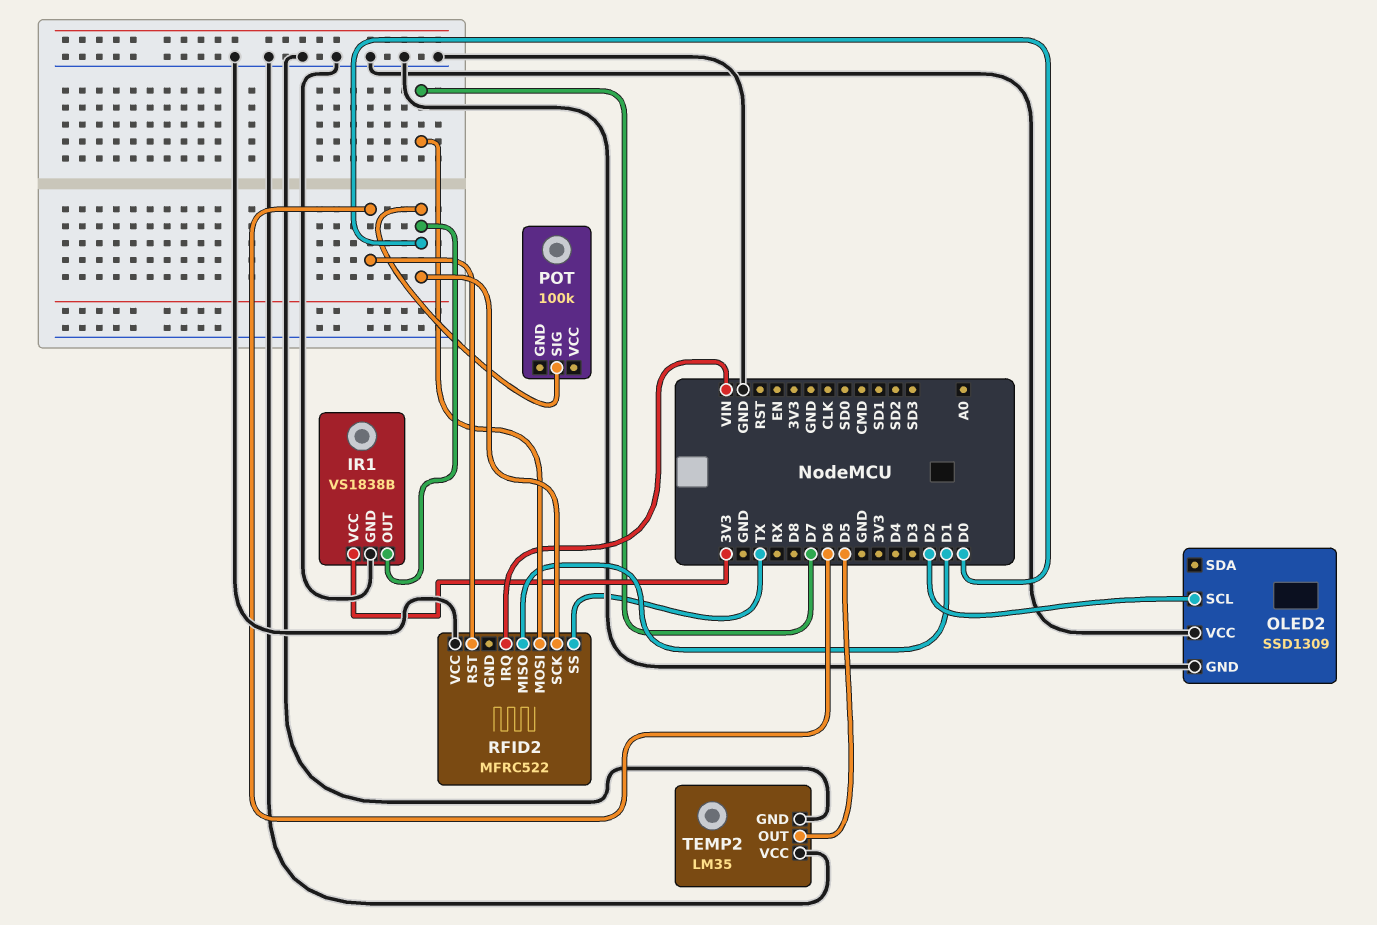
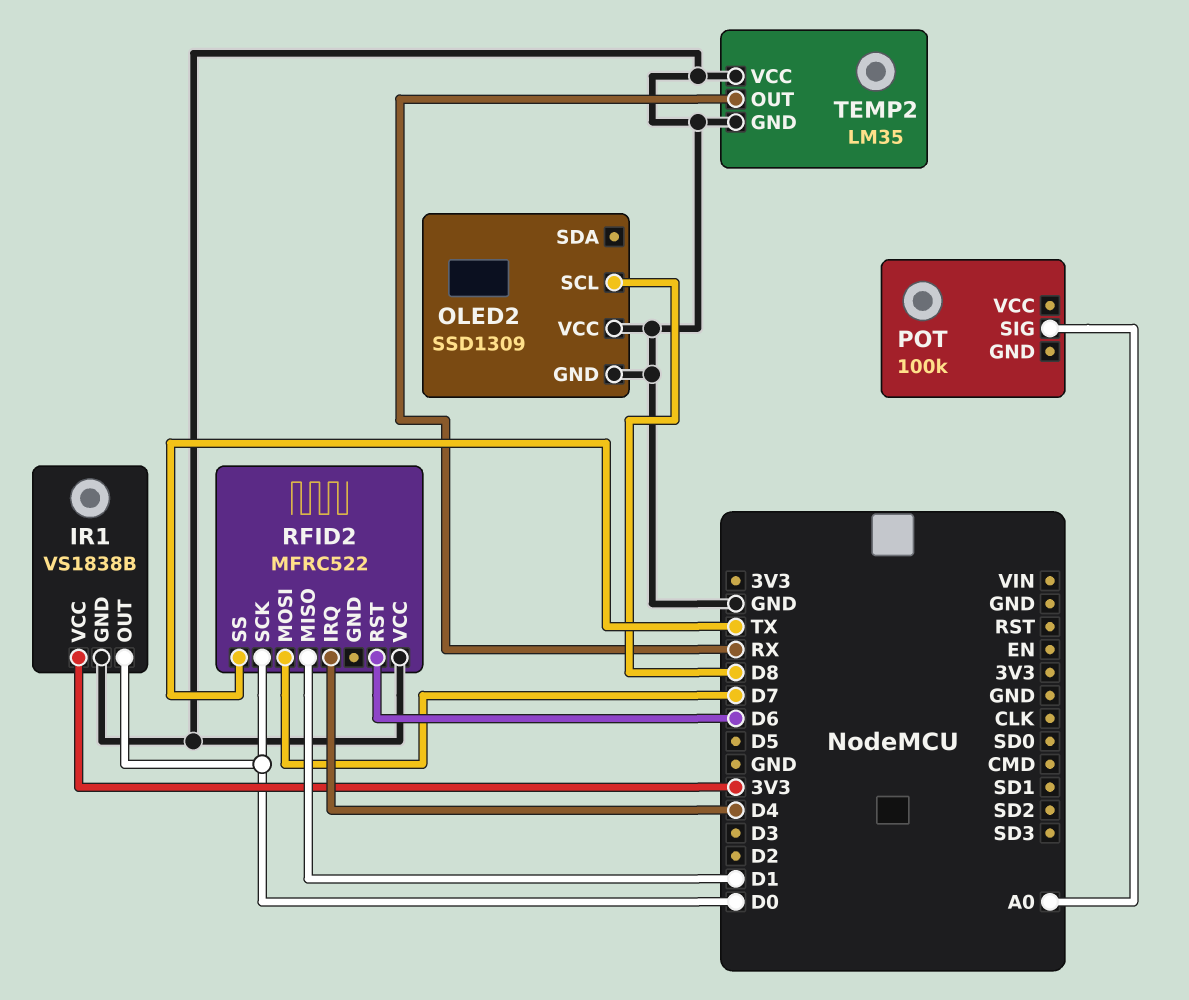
OLED2 pin SCL: D2 -> D8
POT pin SIG: D0 -> A0
RFID2 pin IRQ: VIN -> D4
TEMP2 pin OUT: D5 -> RX

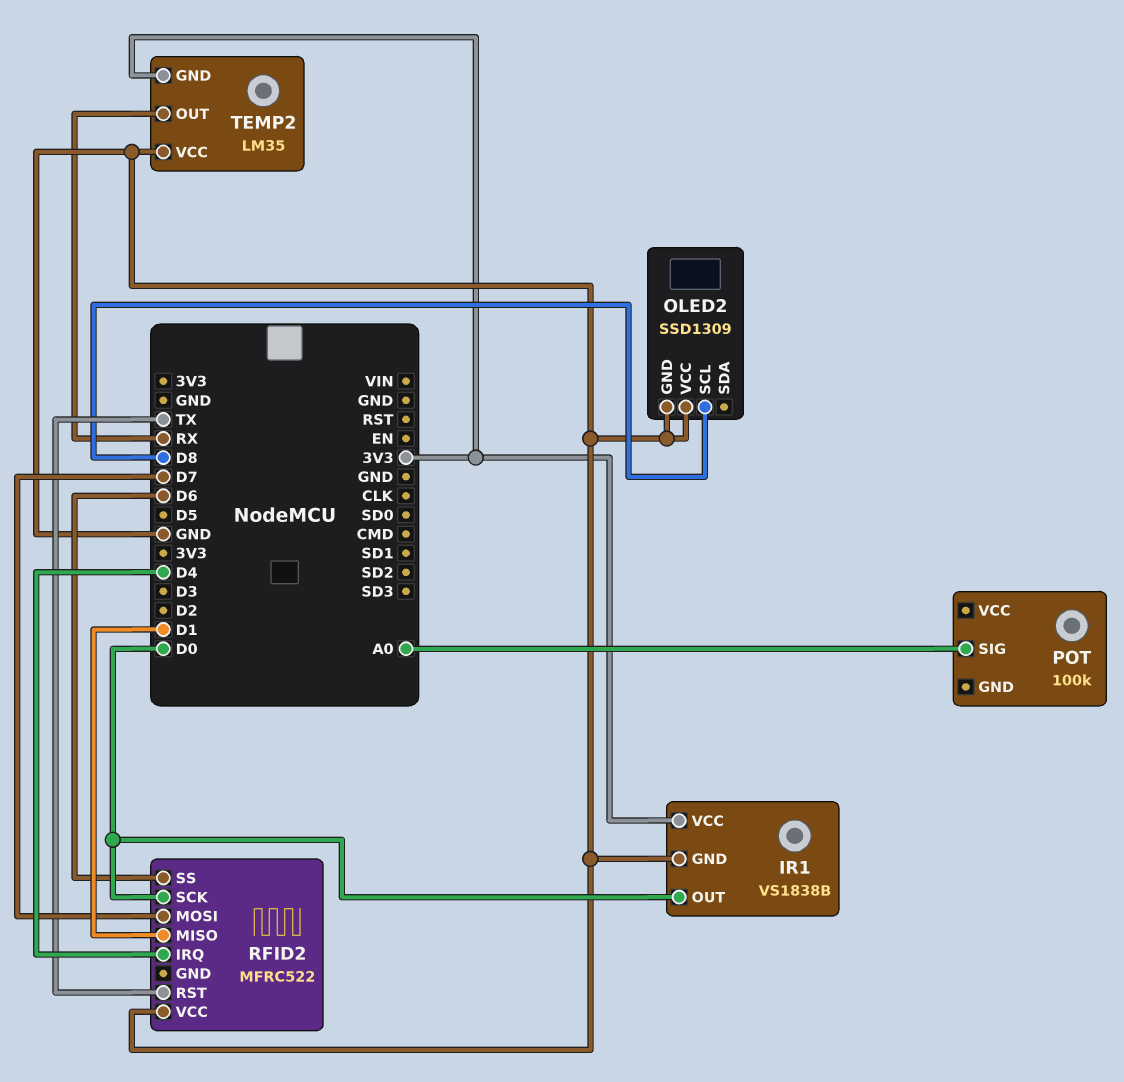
RFID2 pin RST: D6 -> TX
RFID2 pin SS: TX -> D6
TEMP2 pin GND: GND -> 3V3

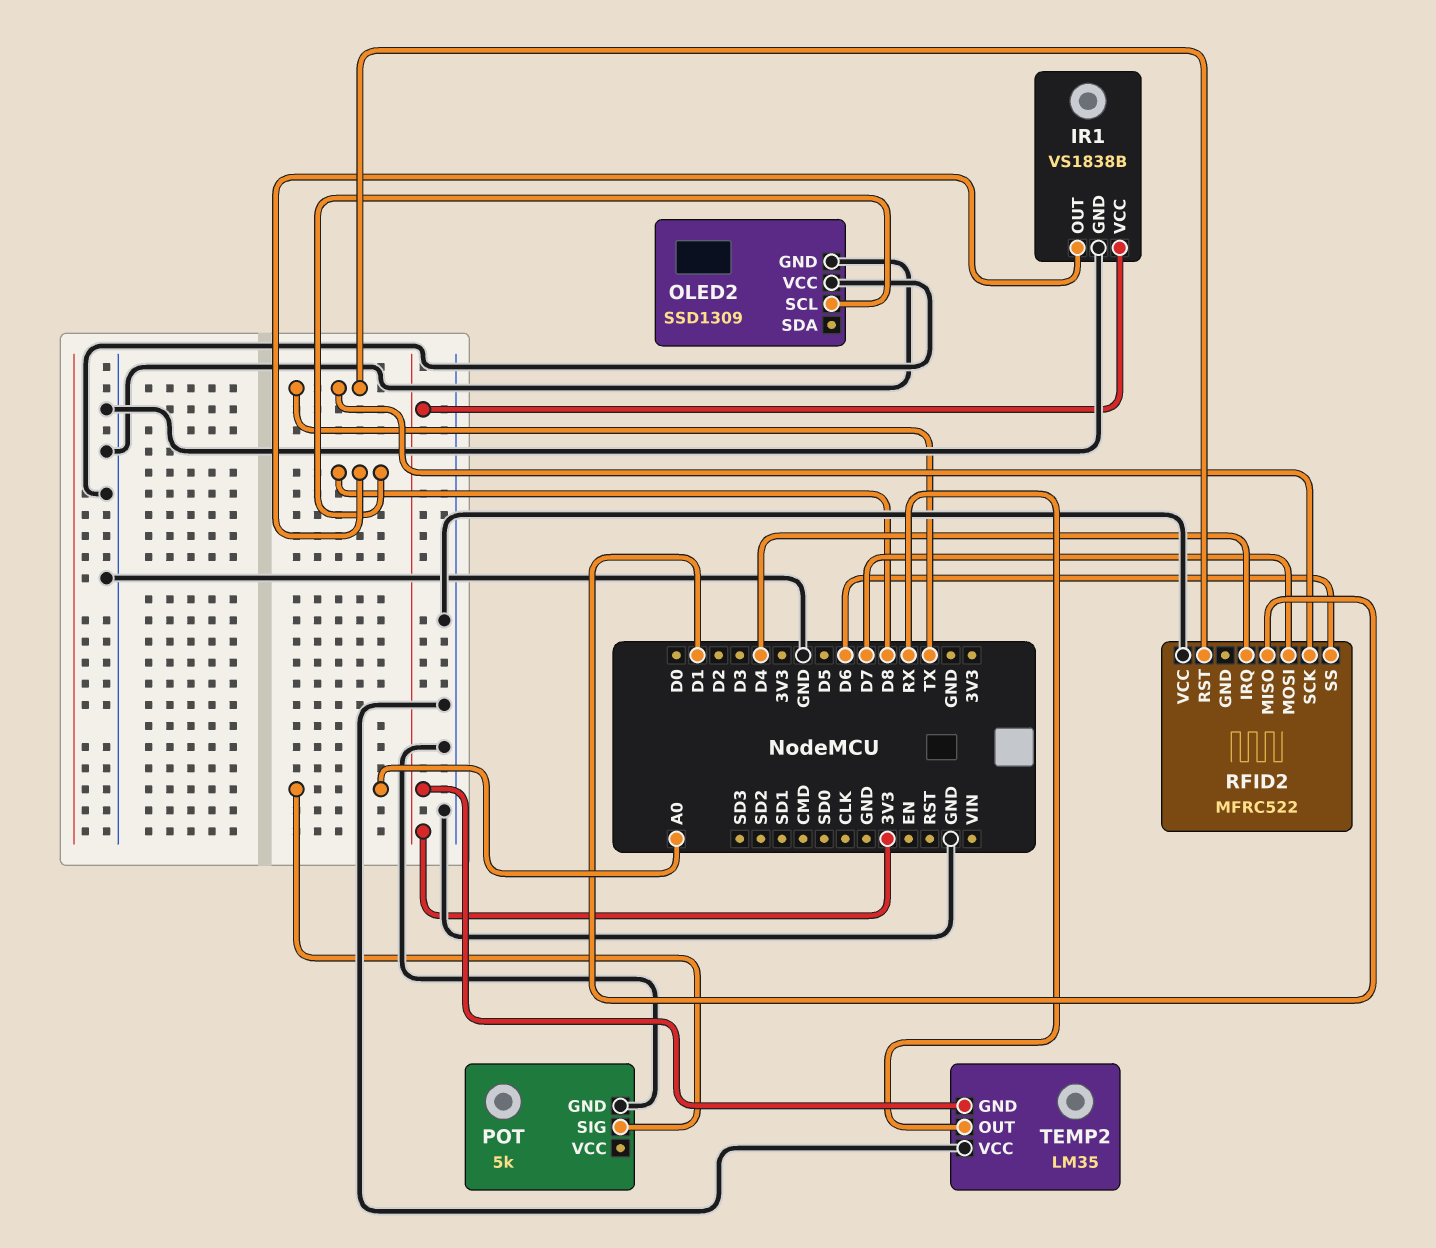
IR1 pin OUT: D0 -> D8
POT: 100k -> 5k
POT pin GND: none -> GND
RFID2 pin SCK: D0 -> TX

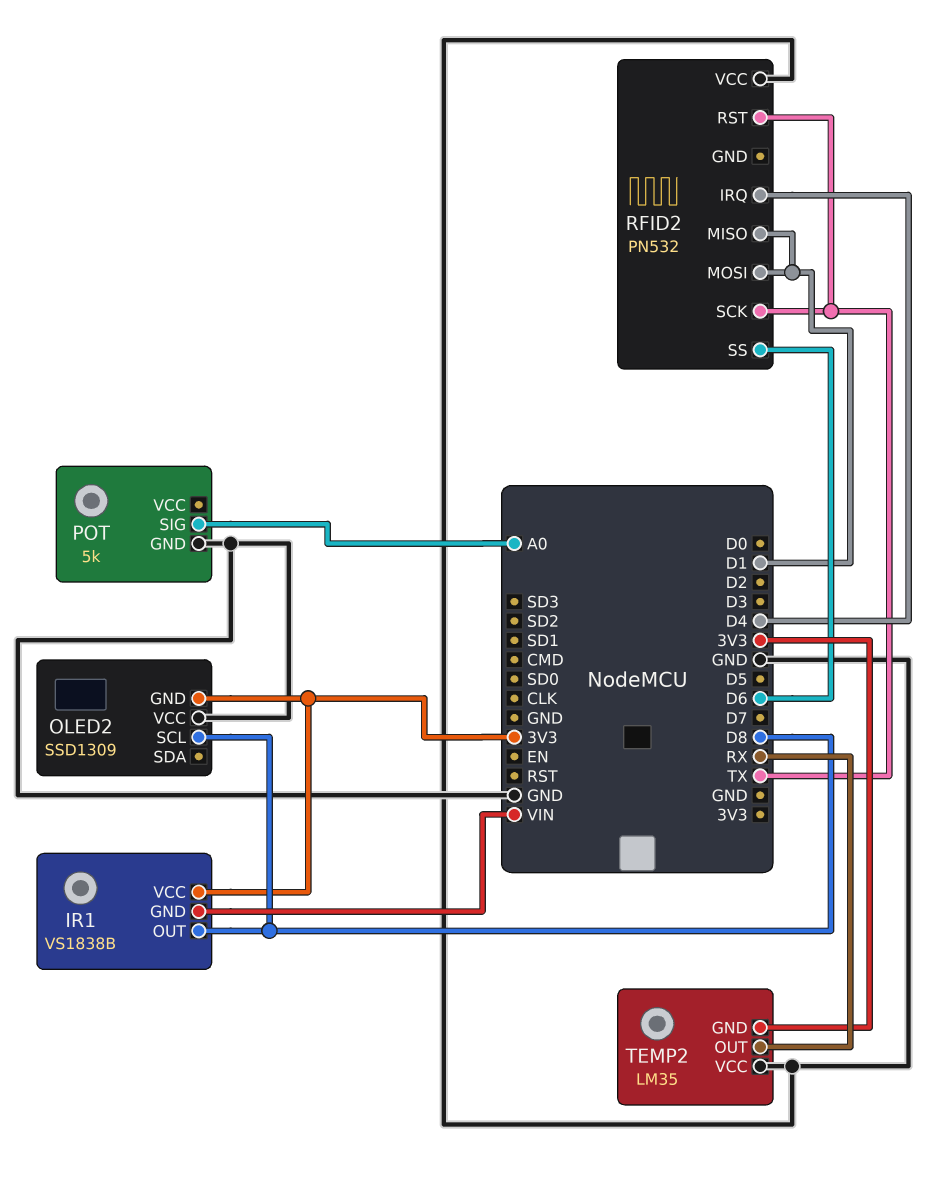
IR1 pin GND: GND -> VIN
OLED2 pin GND: GND -> 3V3
RFID2: MFRC522 -> PN532
RFID2 pin MOSI: D7 -> D1

